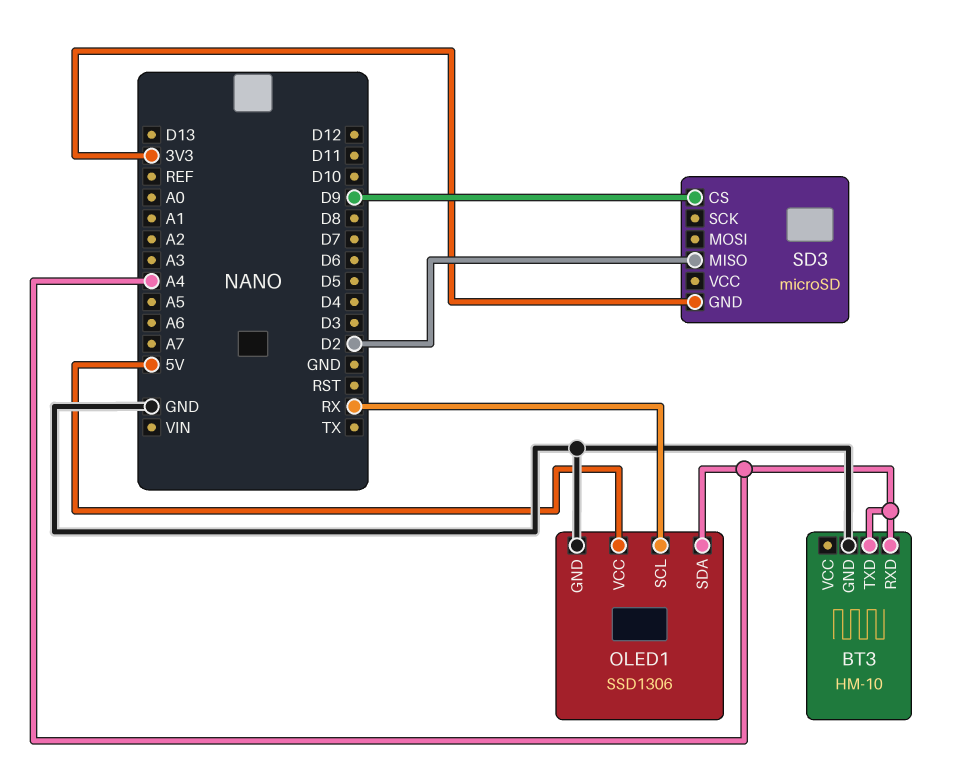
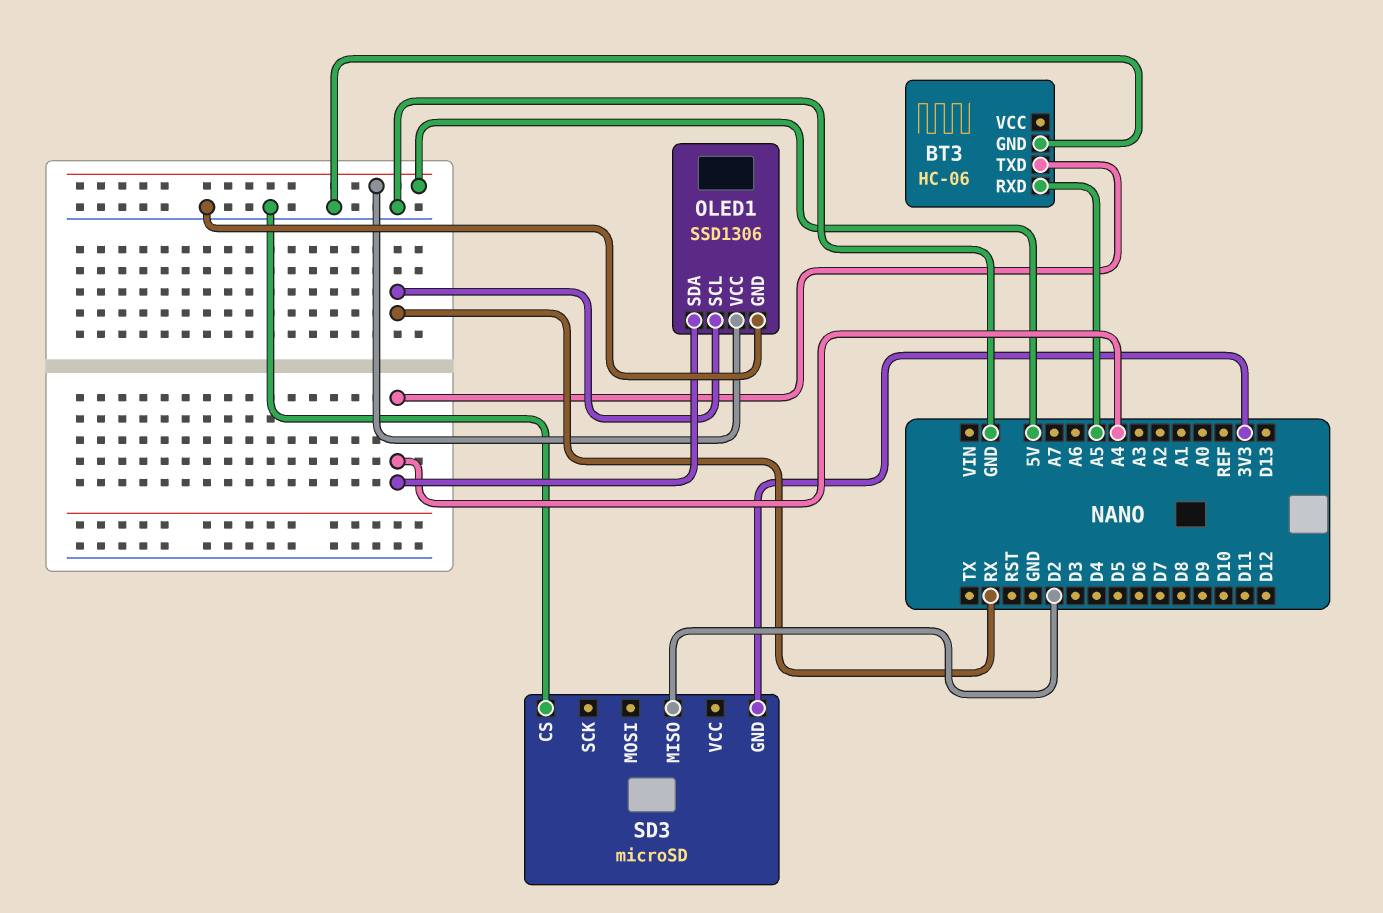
BT3: HM-10 -> HC-06
BT3 pin RXD: A4 -> A5
SD3 pin CS: D9 -> GND

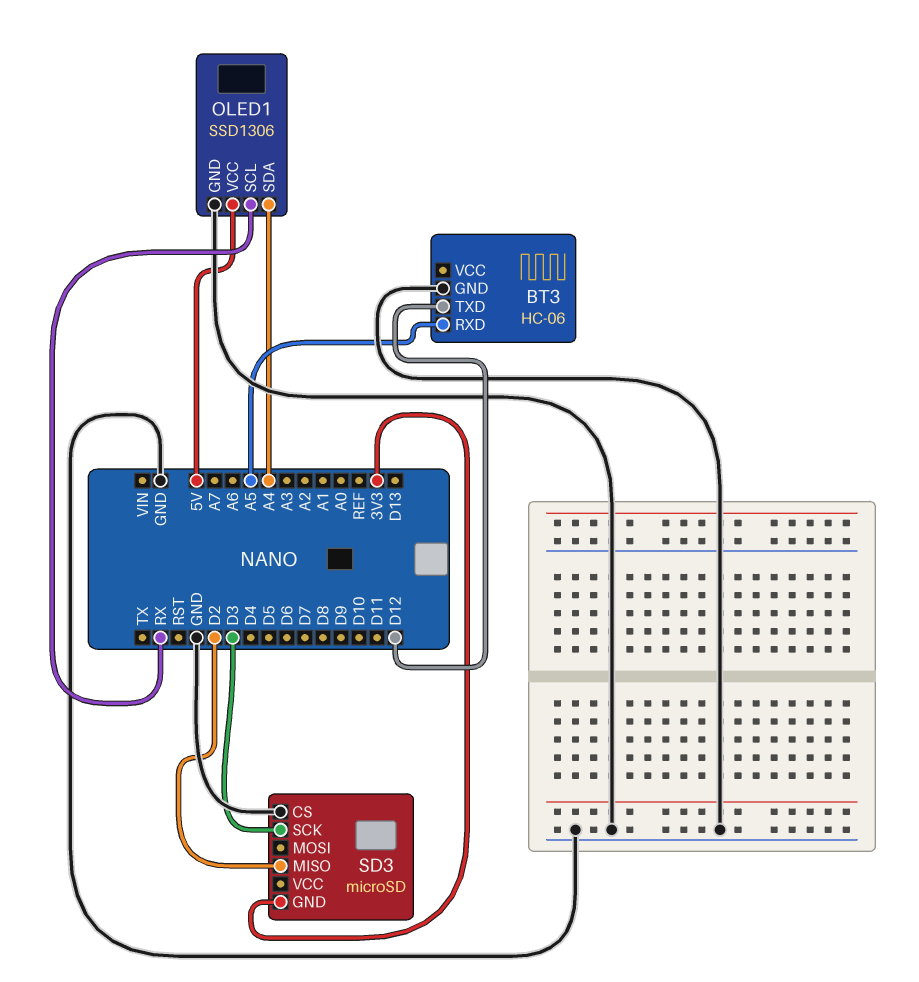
BT3 pin TXD: A4 -> D12
SD3 pin SCK: none -> D3

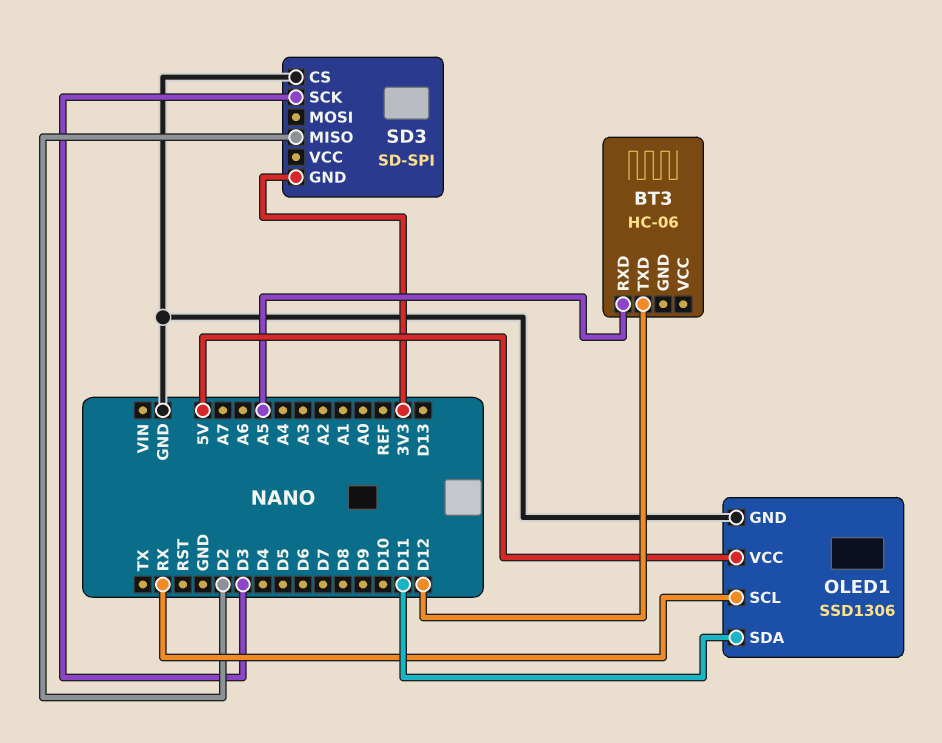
BT3 pin GND: GND -> none
OLED1 pin SDA: A4 -> D11
SD3: microSD -> SD-SPI

